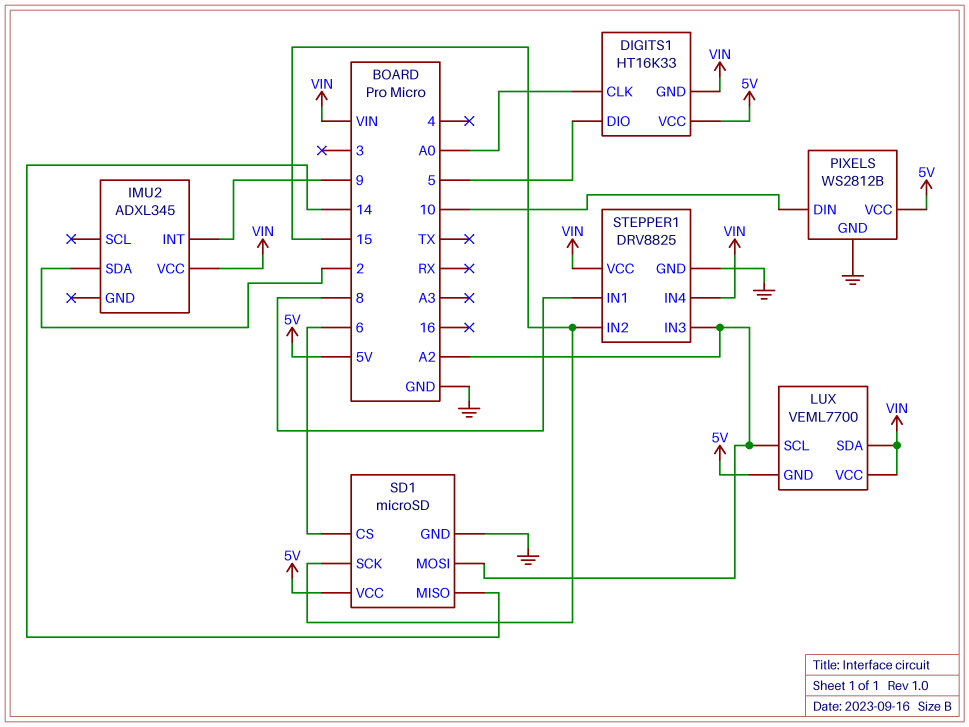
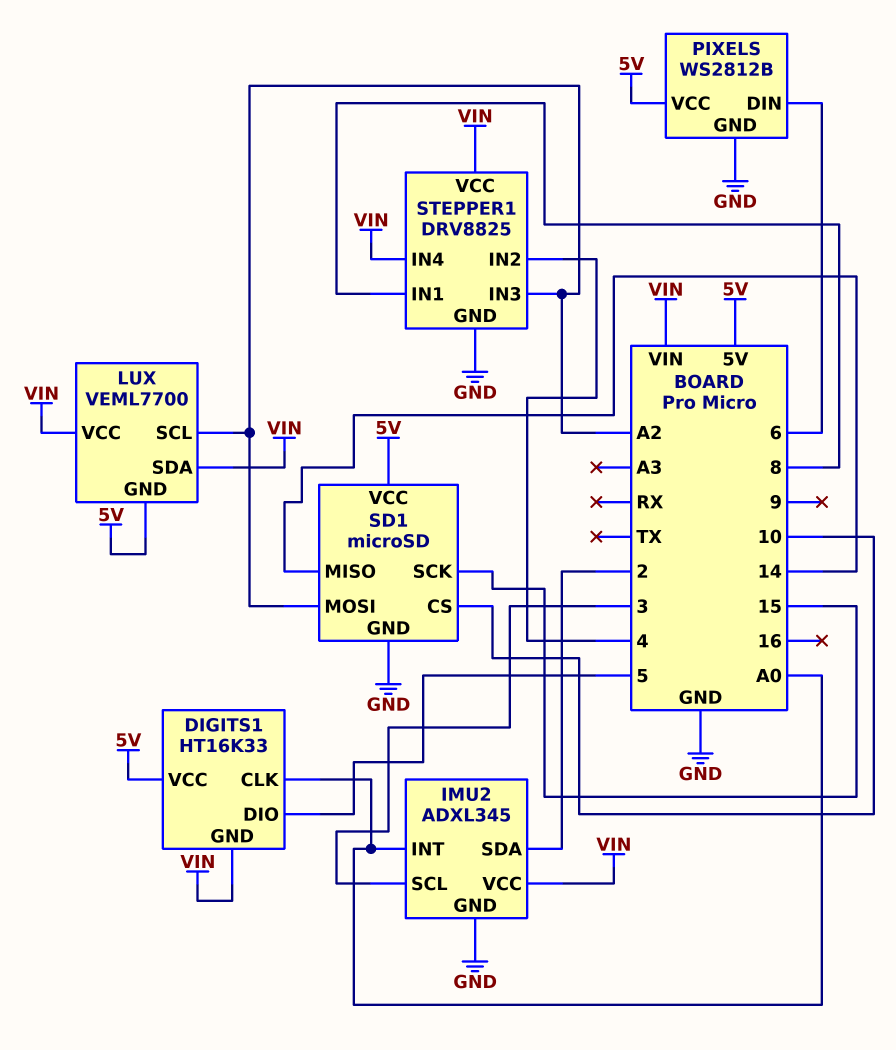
IMU2 pin GND: none -> GND
IMU2 pin INT: 9 -> A0
IMU2 pin SCL: none -> 3
PIXELS pin DIN: 10 -> 6
SD1 pin CS: 6 -> 10
STEPPER1 pin IN2: 15 -> 4

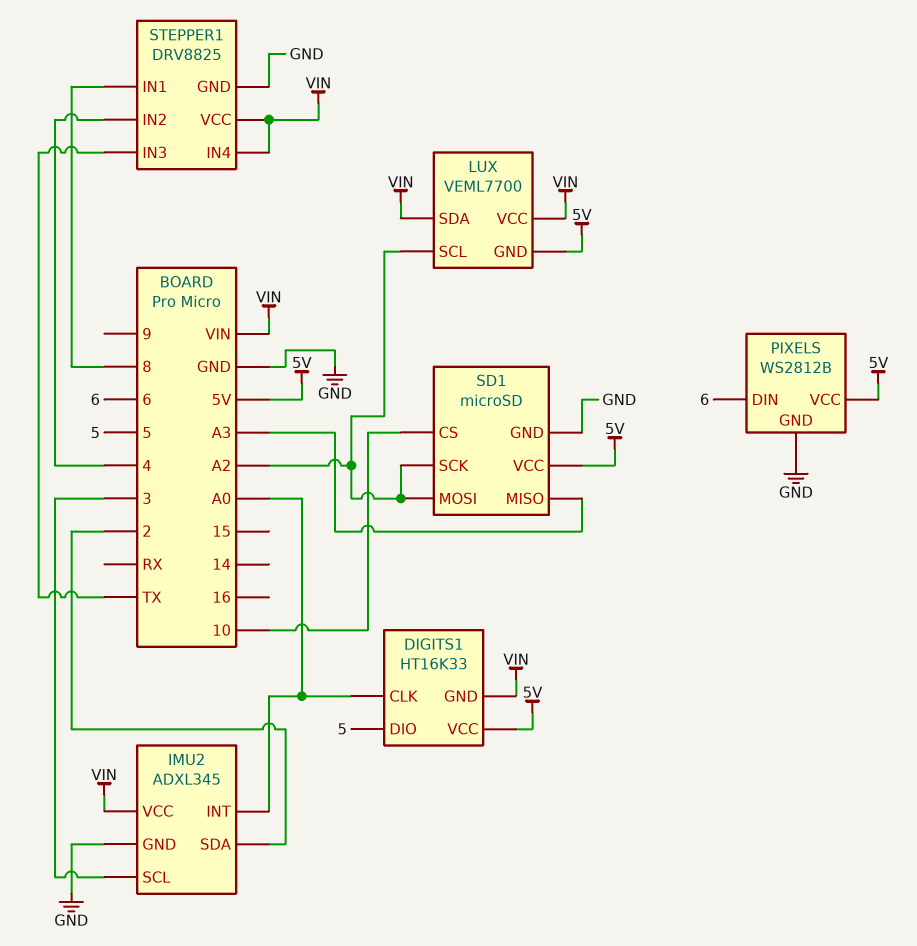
SD1 pin MISO: 14 -> A3
SD1 pin SCK: 15 -> A2
STEPPER1 pin IN3: A2 -> TX

